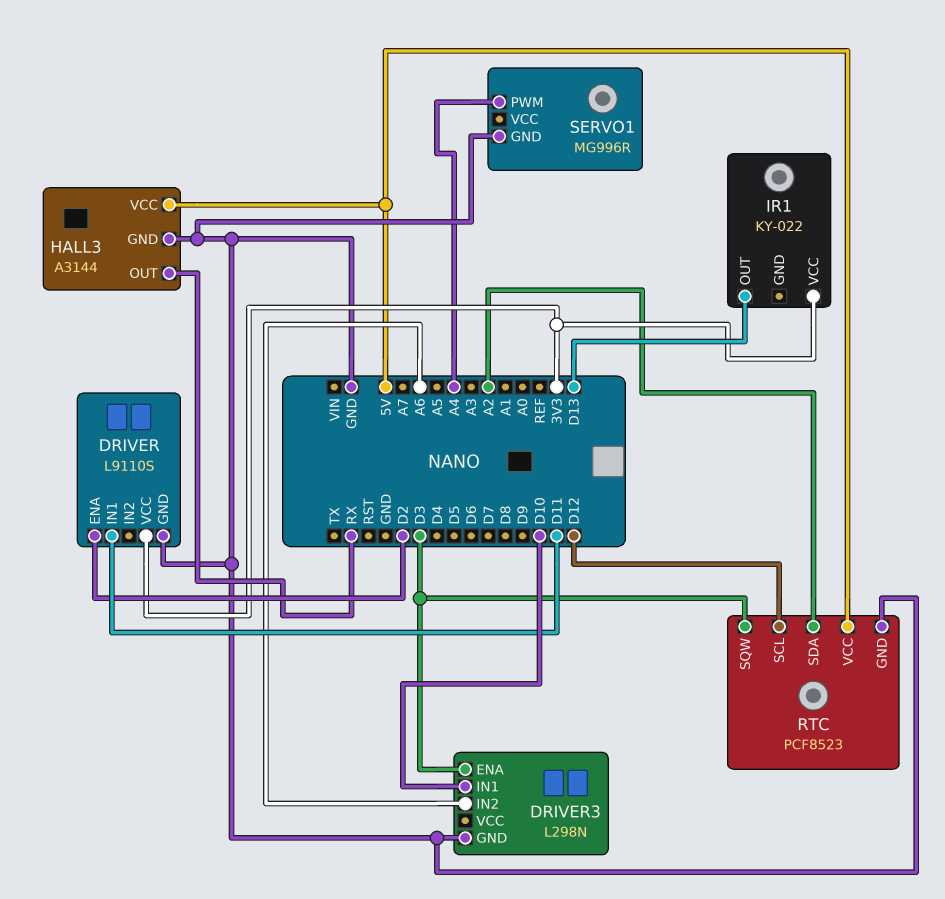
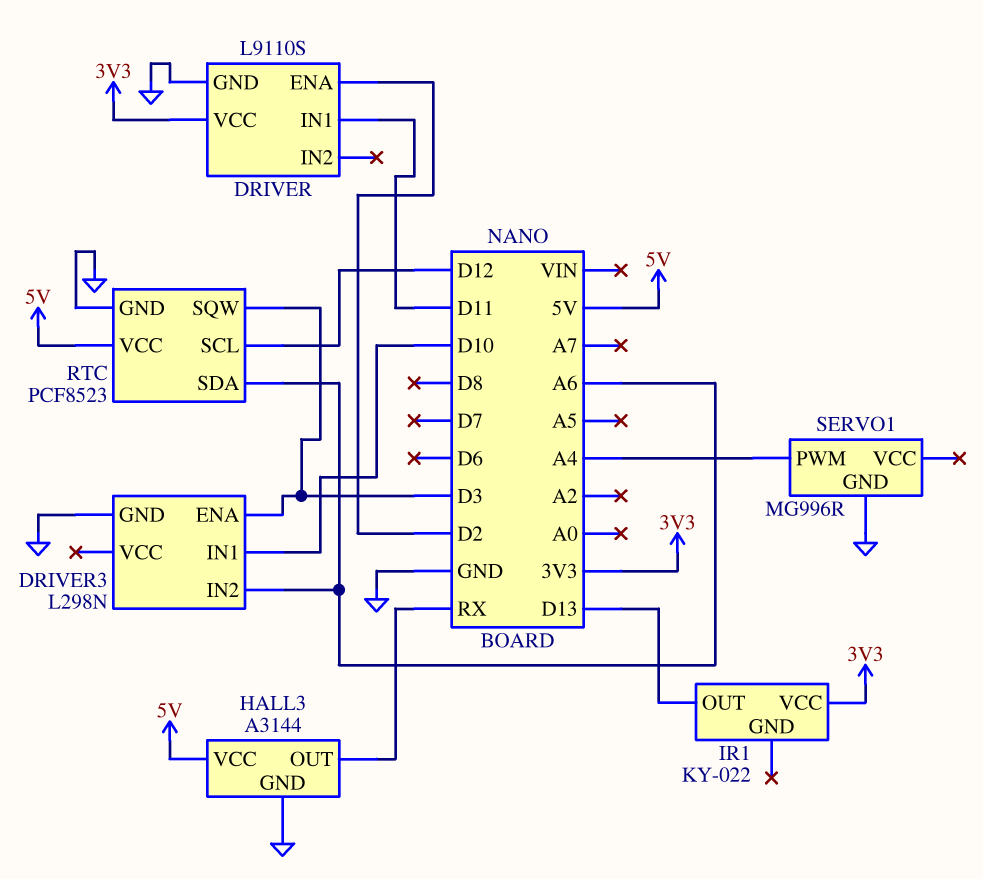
RTC pin SDA: A2 -> A6

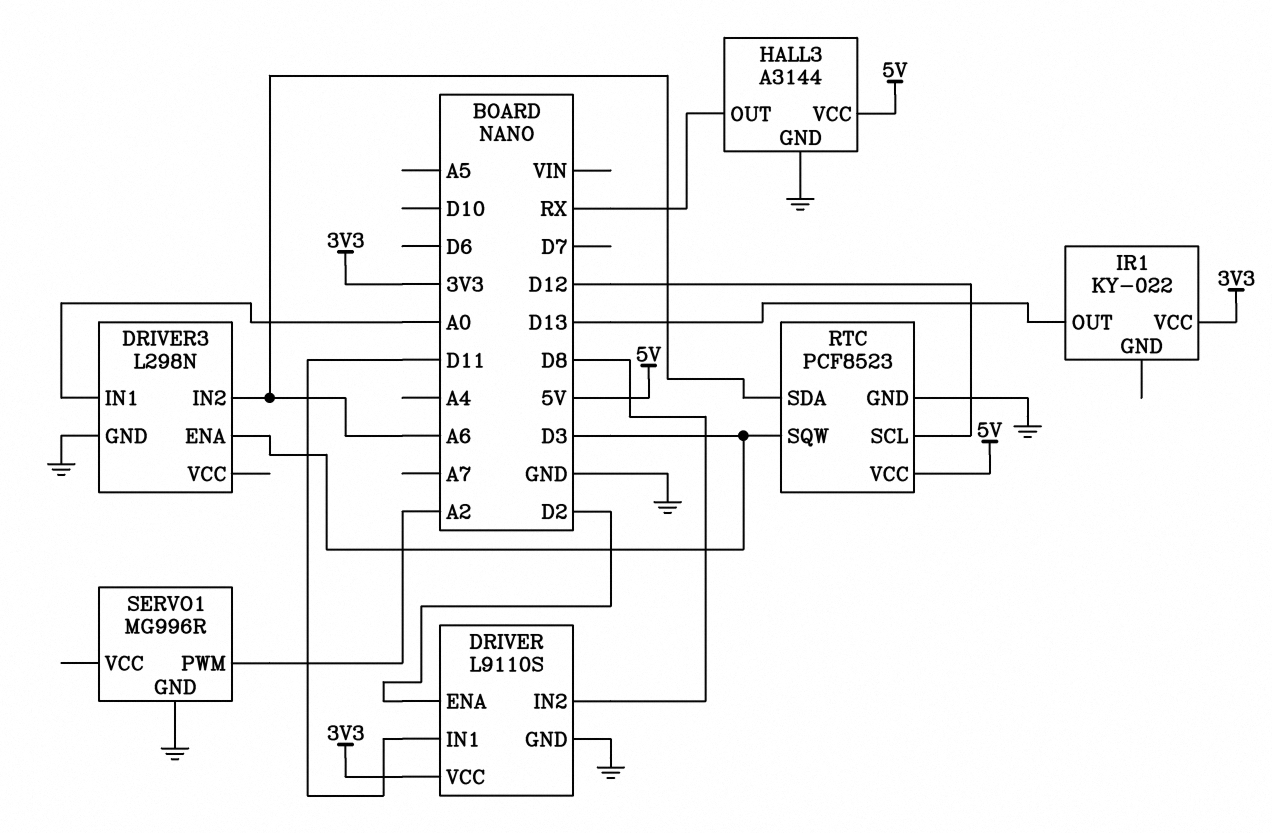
DRIVER pin IN2: none -> D8
DRIVER3 pin IN1: D10 -> A0
SERVO1 pin PWM: A4 -> A2

